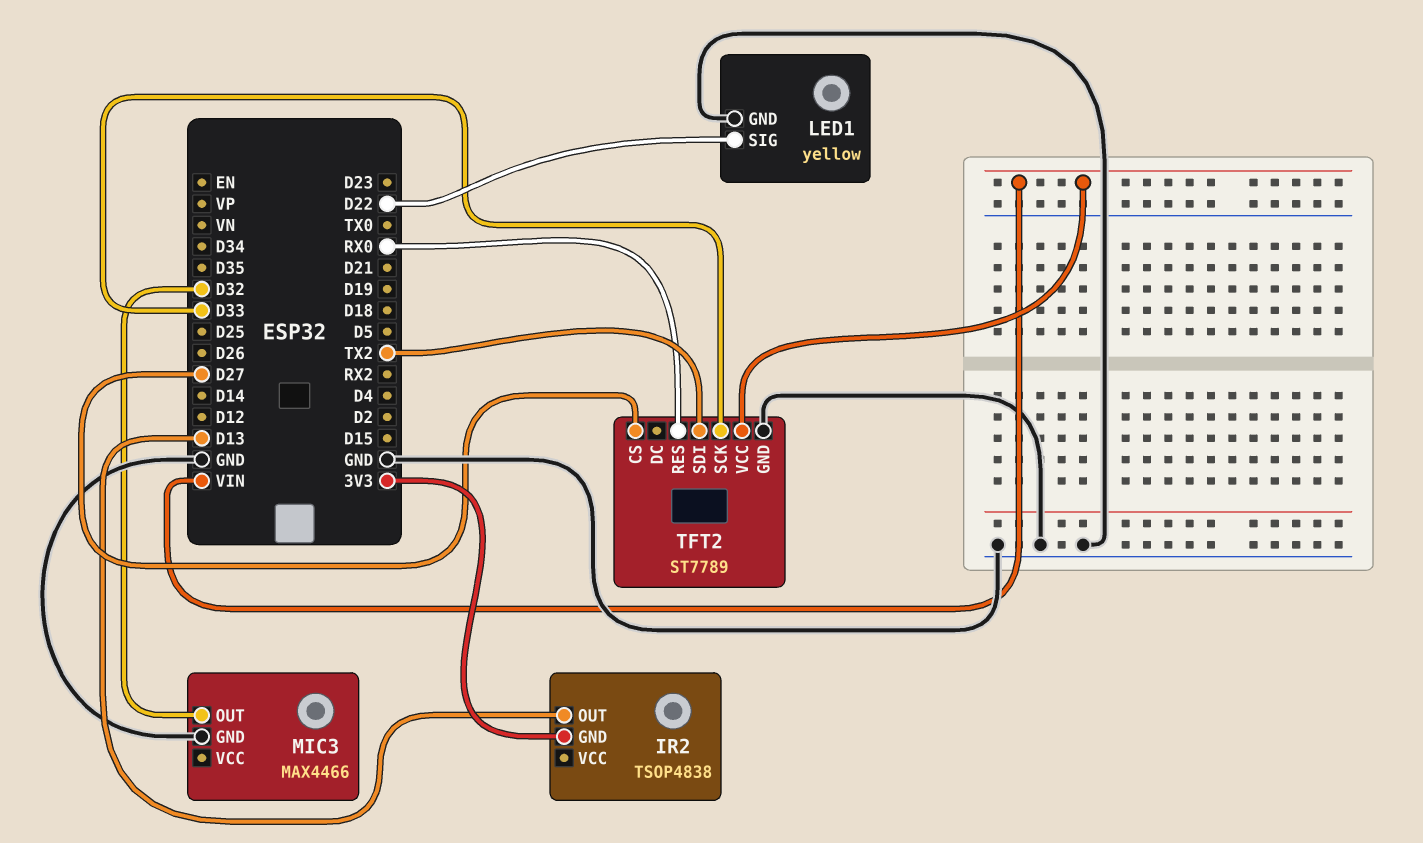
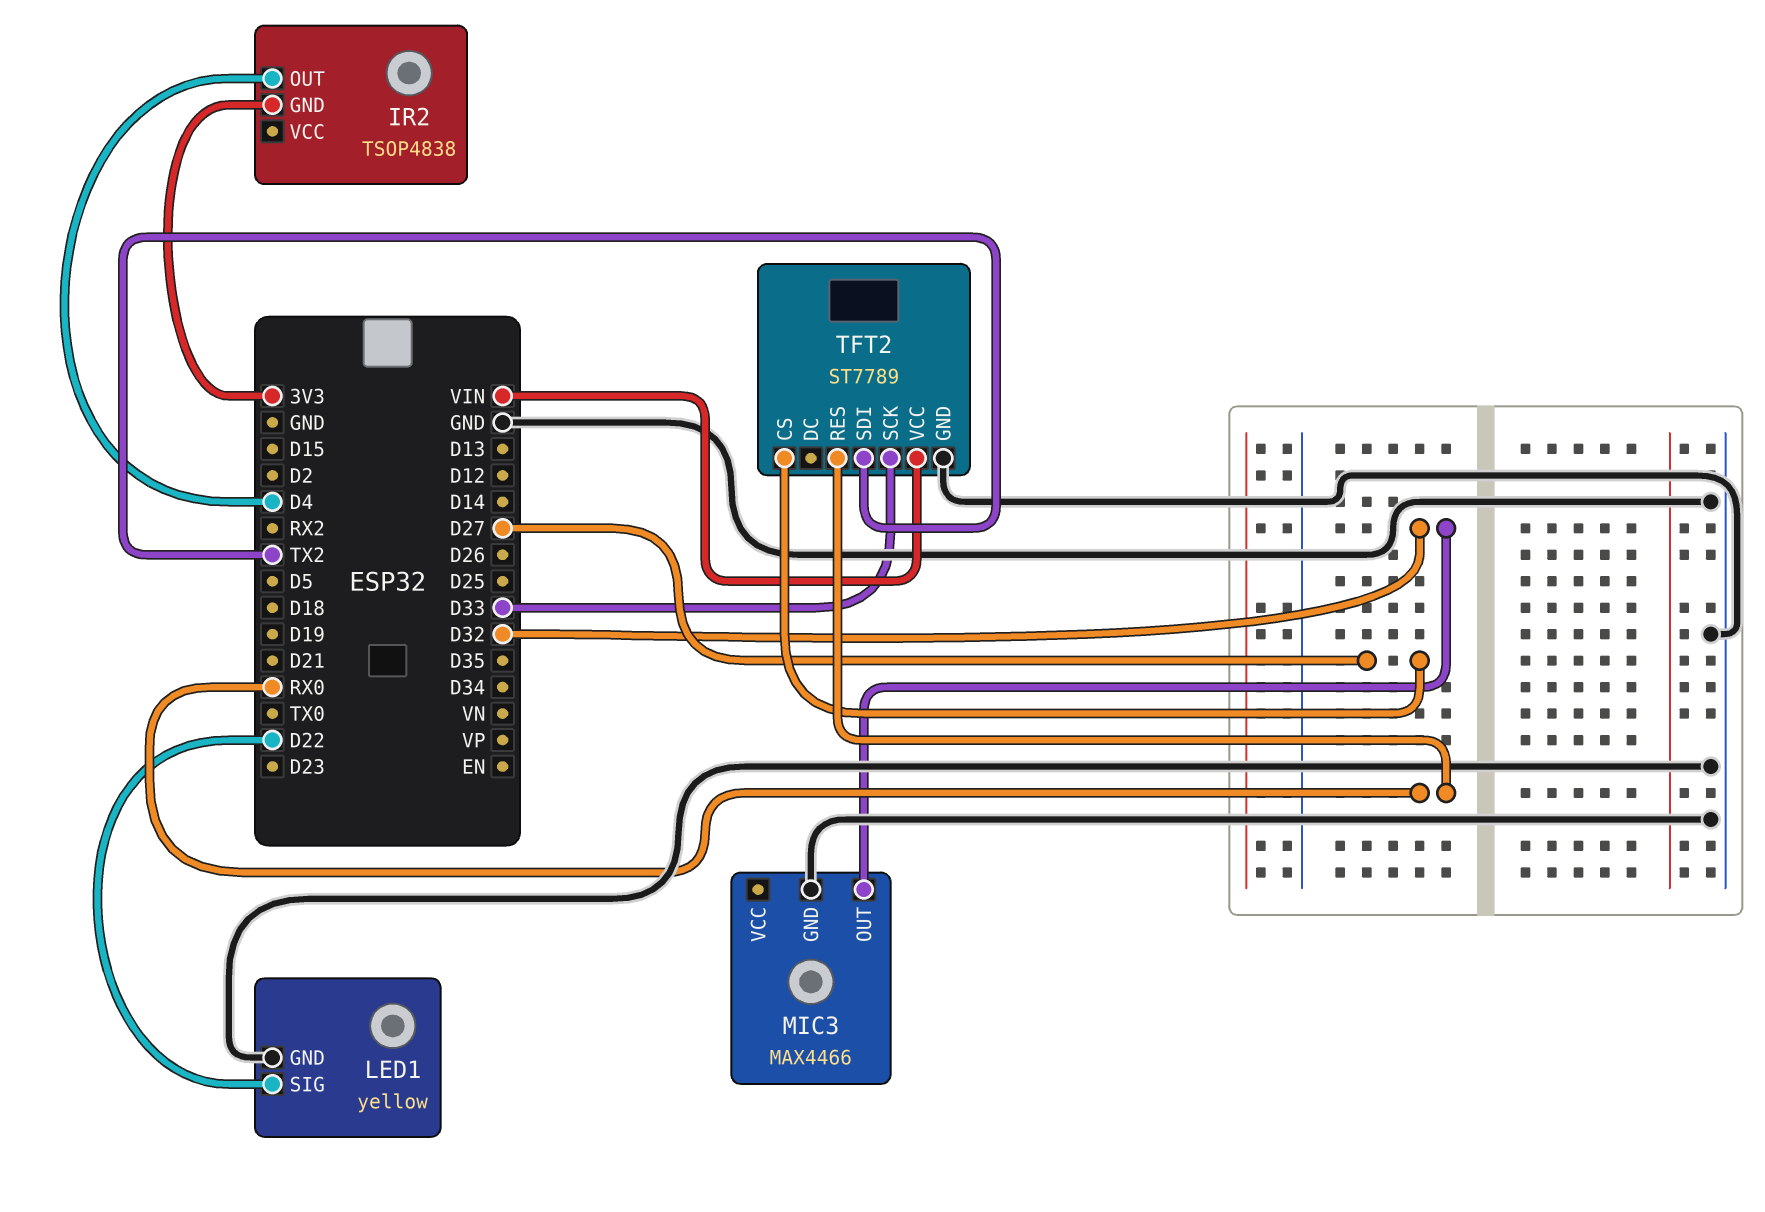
IR2 pin OUT: D13 -> D4

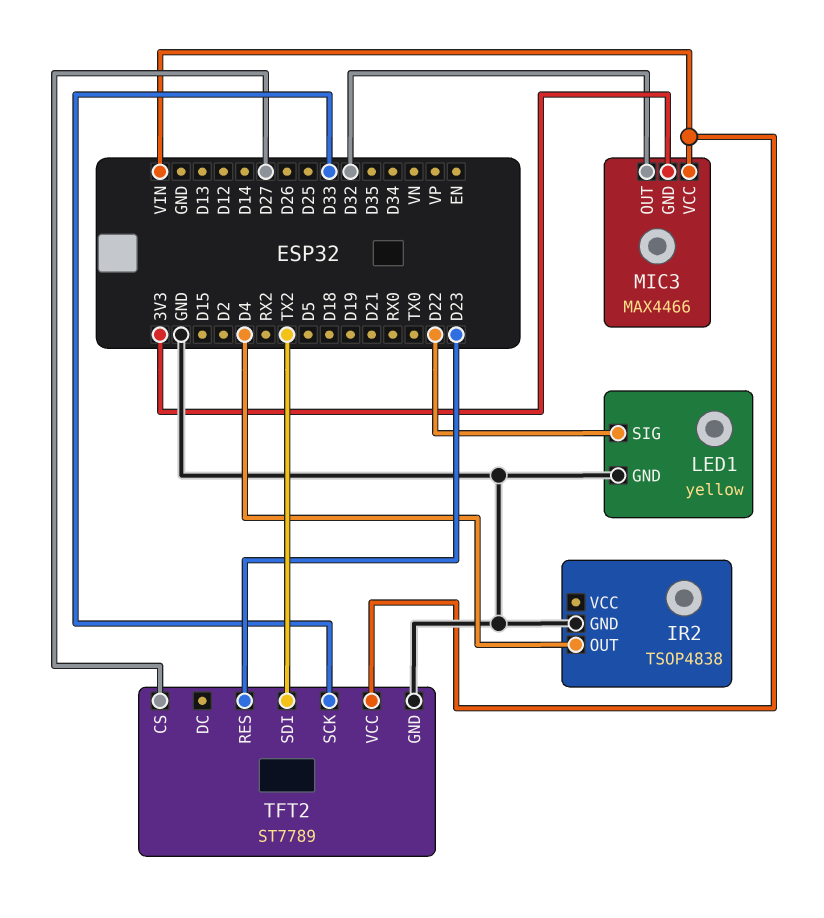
IR2 pin GND: 3V3 -> GND
MIC3 pin GND: GND -> 3V3
MIC3 pin VCC: none -> VIN
TFT2 pin RES: RX0 -> D23

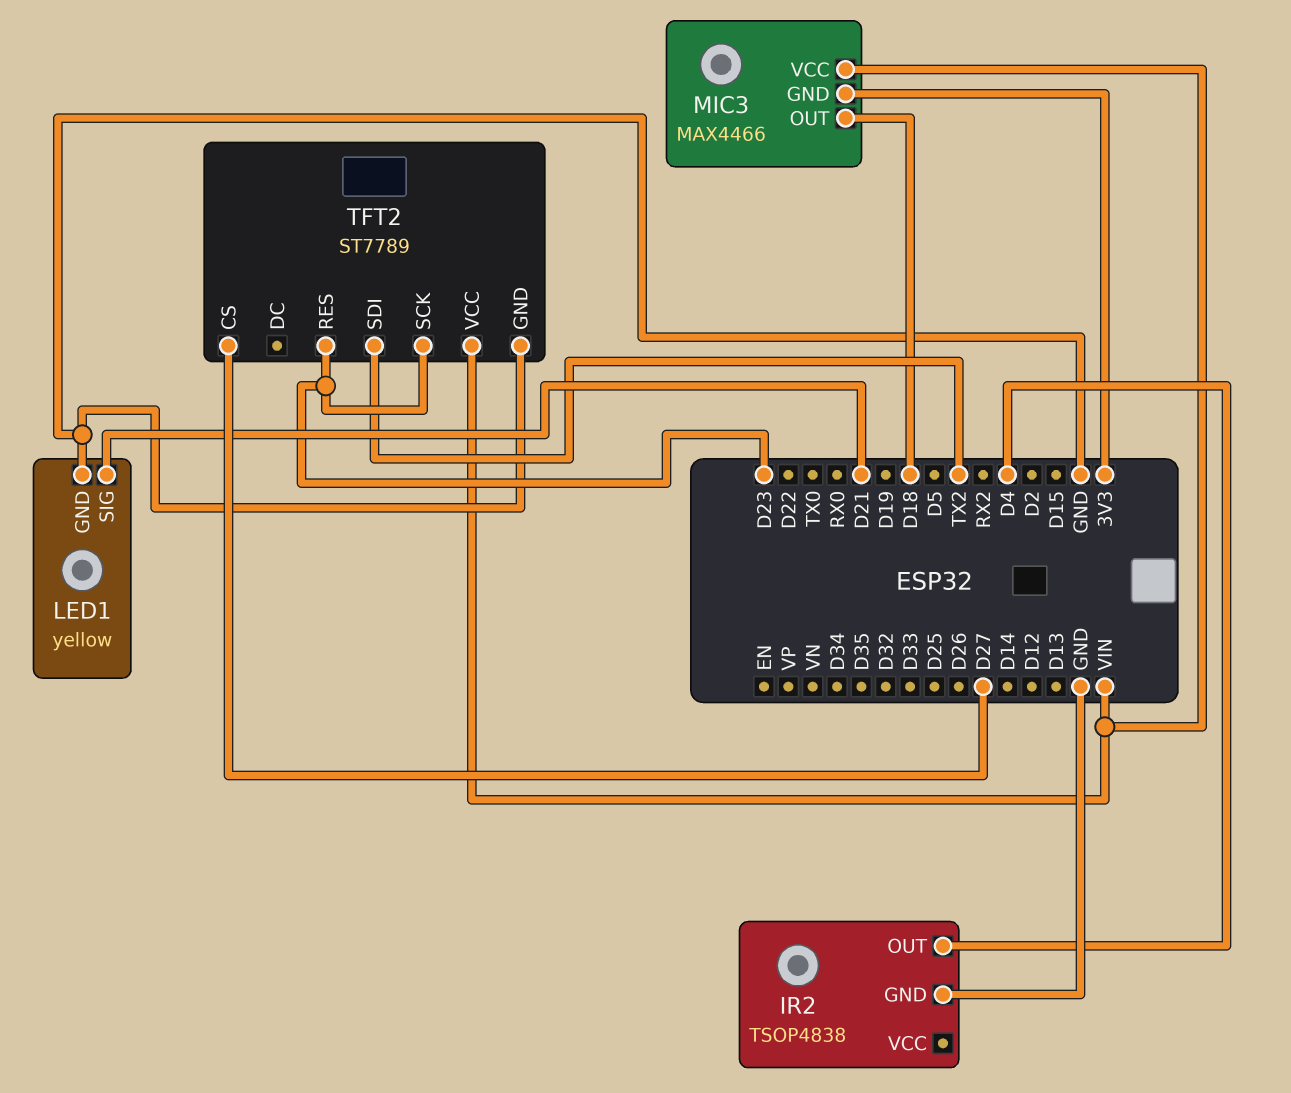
LED1 pin SIG: D22 -> D21
MIC3 pin OUT: D32 -> D18
TFT2 pin SCK: D33 -> D23

